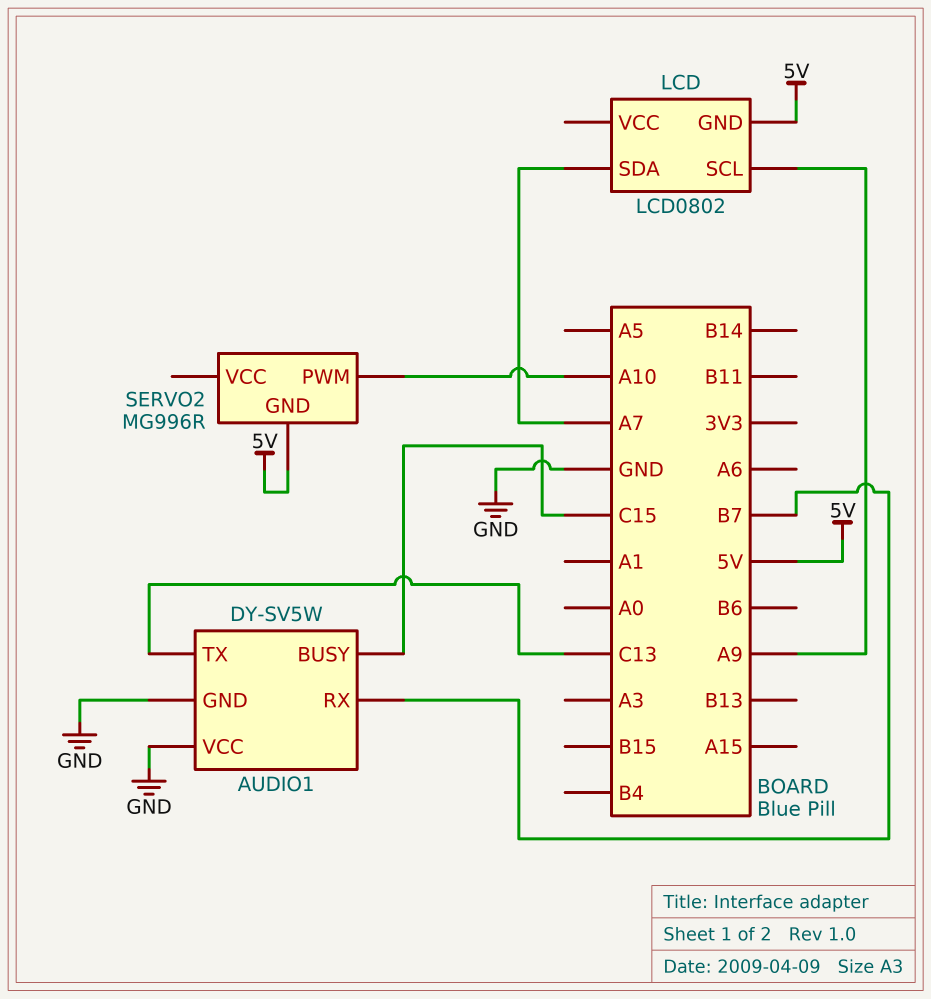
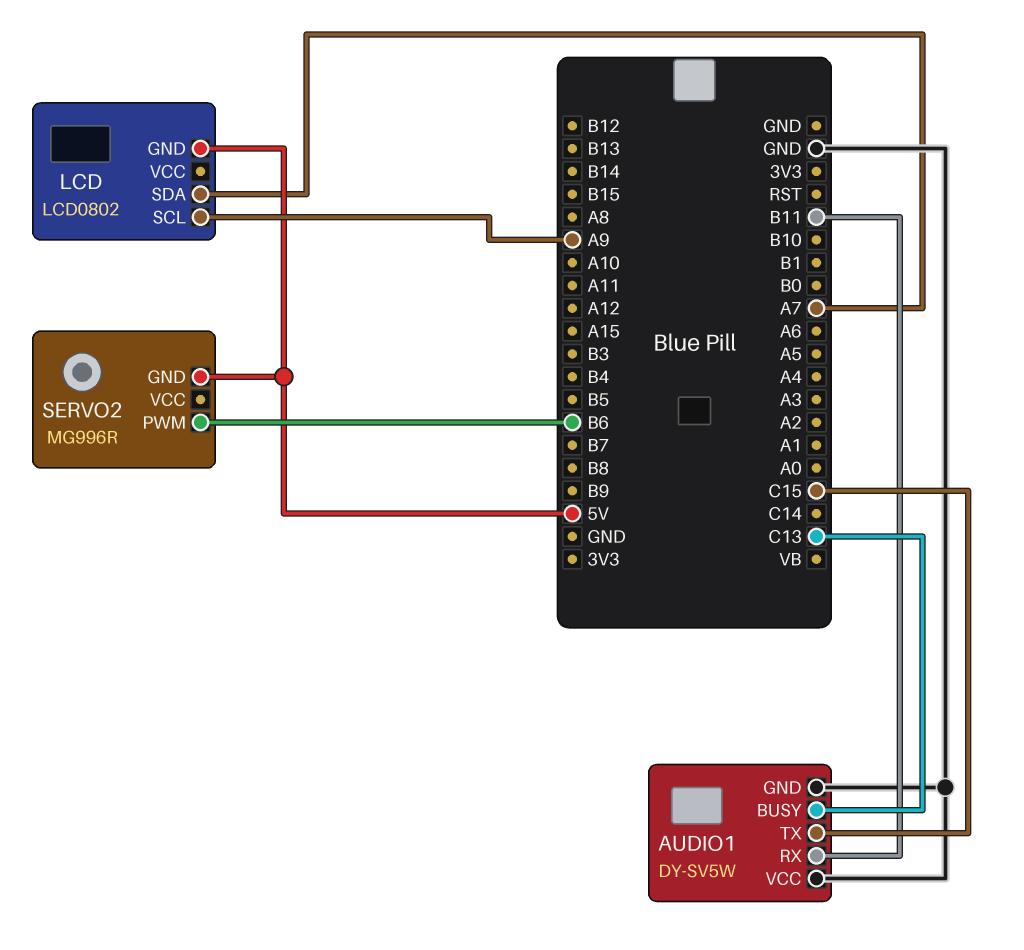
AUDIO1 pin BUSY: C15 -> C13
AUDIO1 pin RX: B7 -> B11
AUDIO1 pin TX: C13 -> C15
SERVO2 pin PWM: A10 -> B6

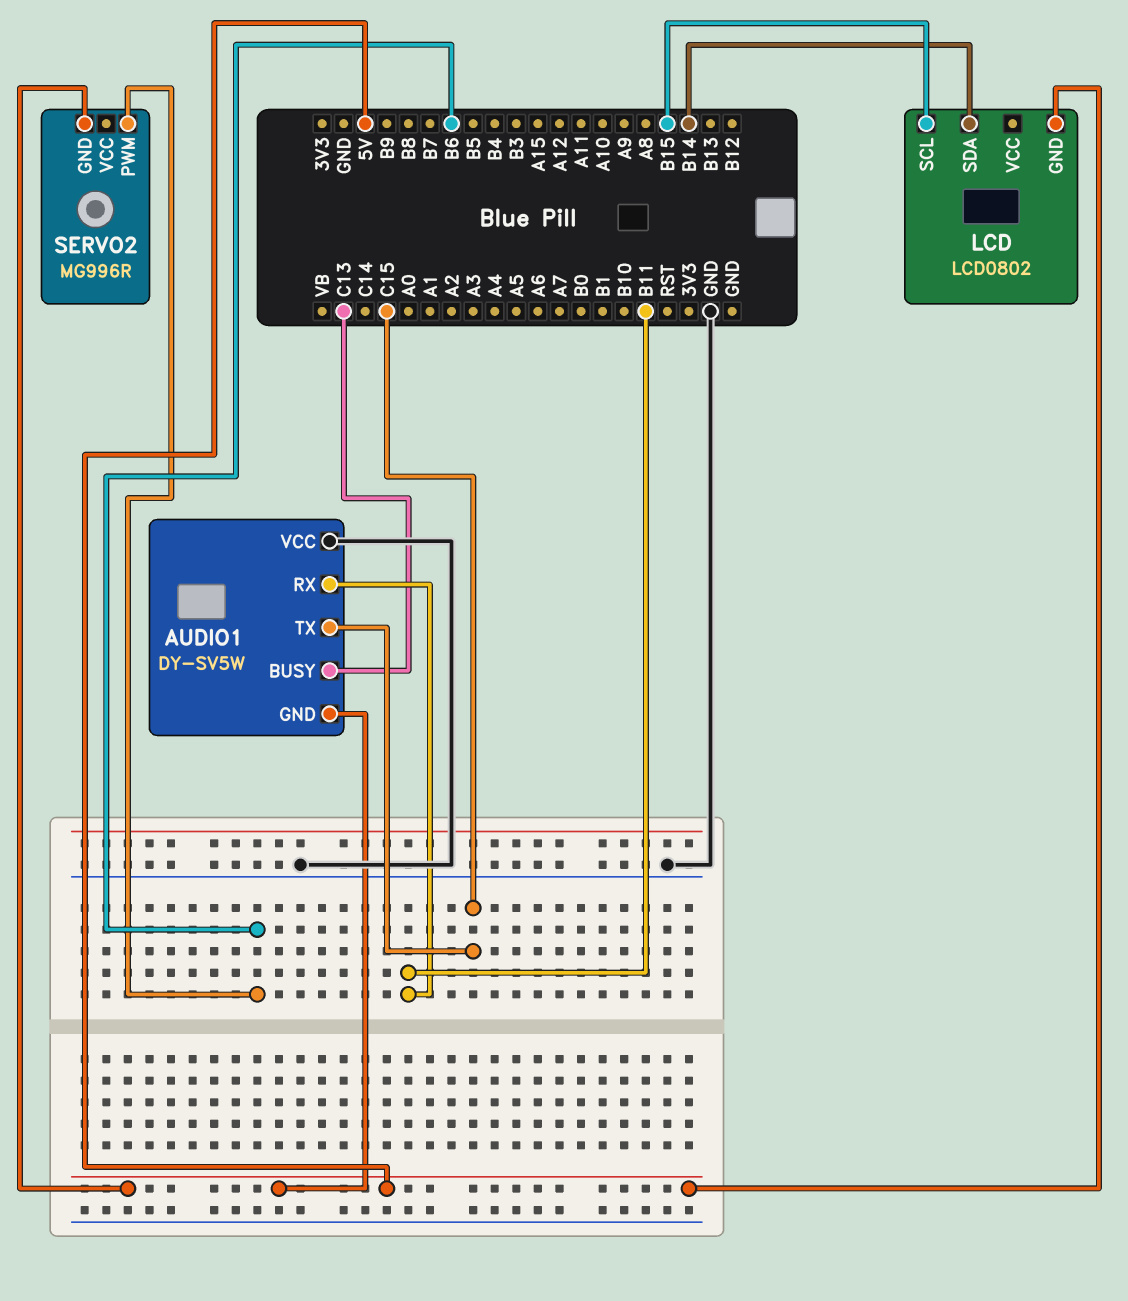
AUDIO1 pin GND: GND -> 5V
LCD pin SCL: A9 -> B15
LCD pin SDA: A7 -> B14

